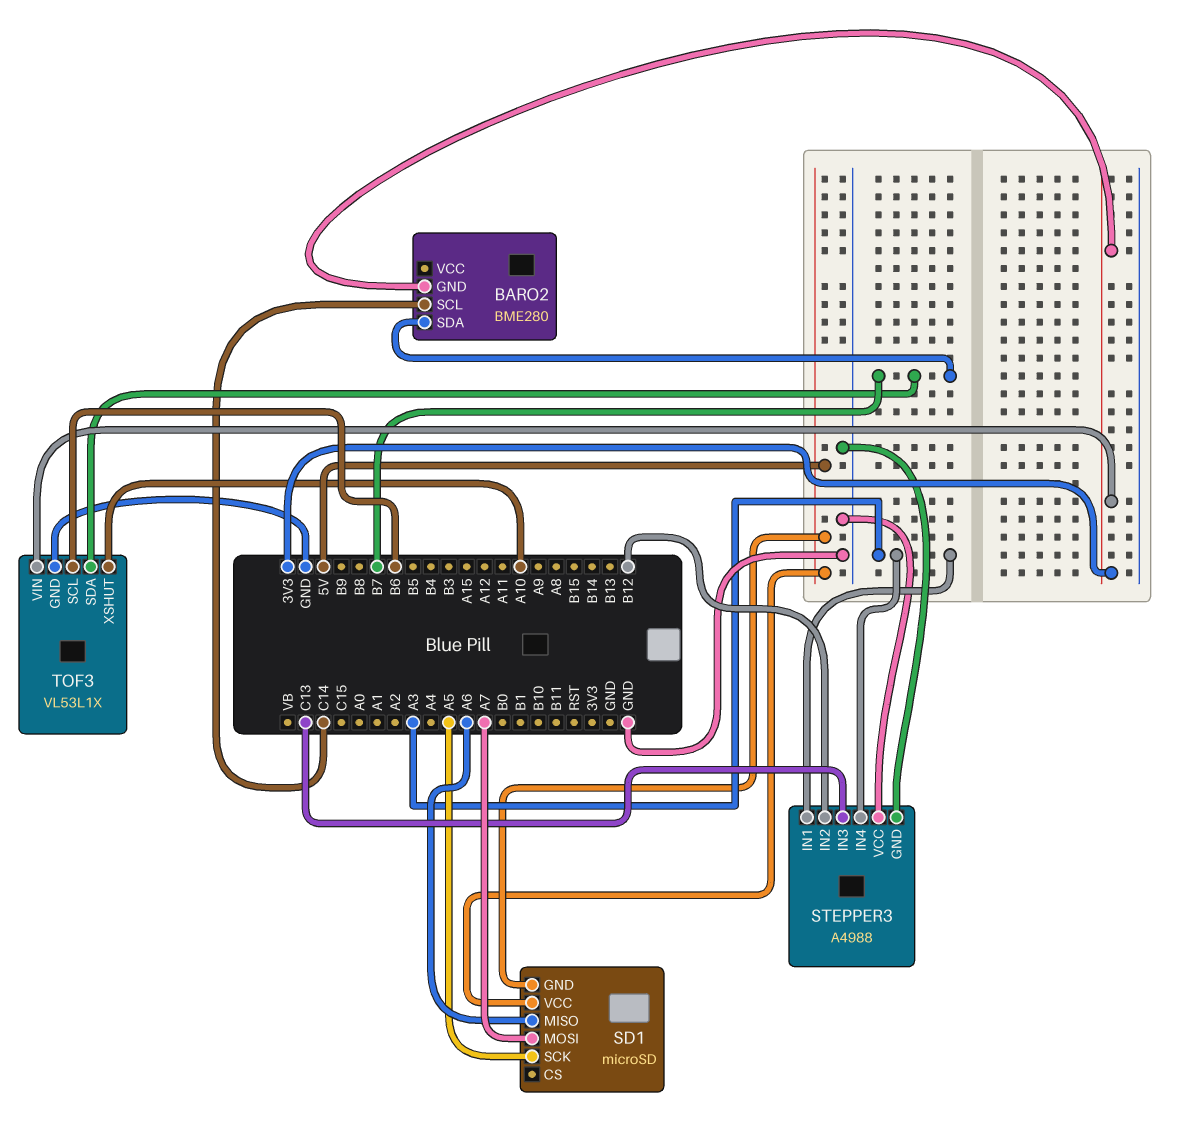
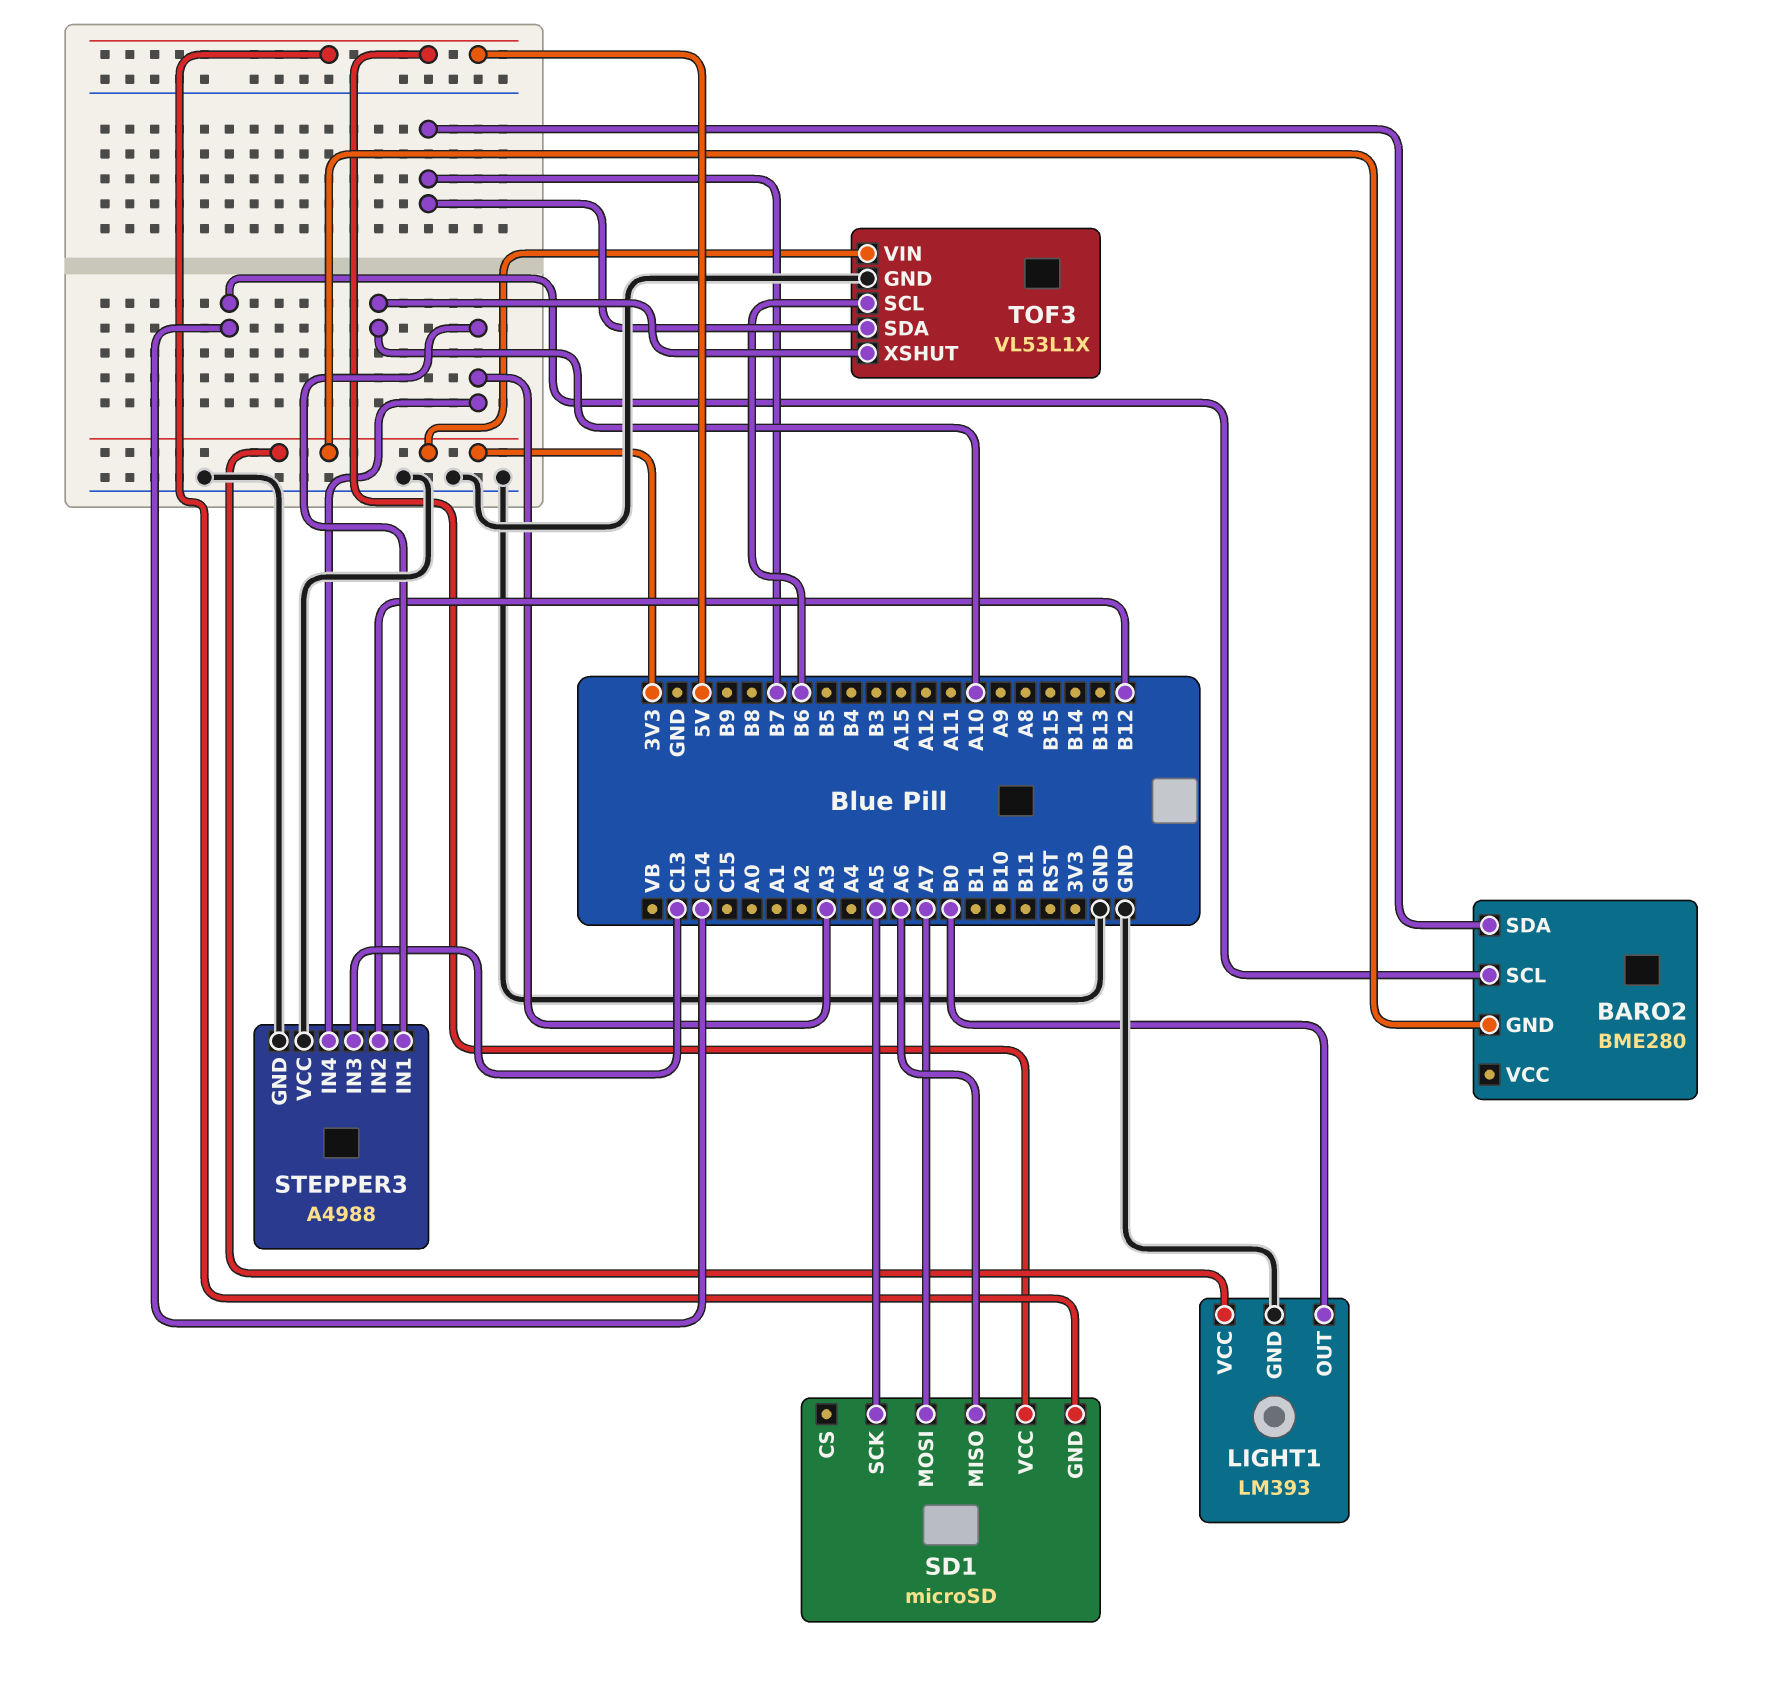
LIGHT1: none -> LM393
LIGHT1 pin GND: none -> GND
LIGHT1 pin OUT: none -> B0
LIGHT1 pin VCC: none -> 3V3

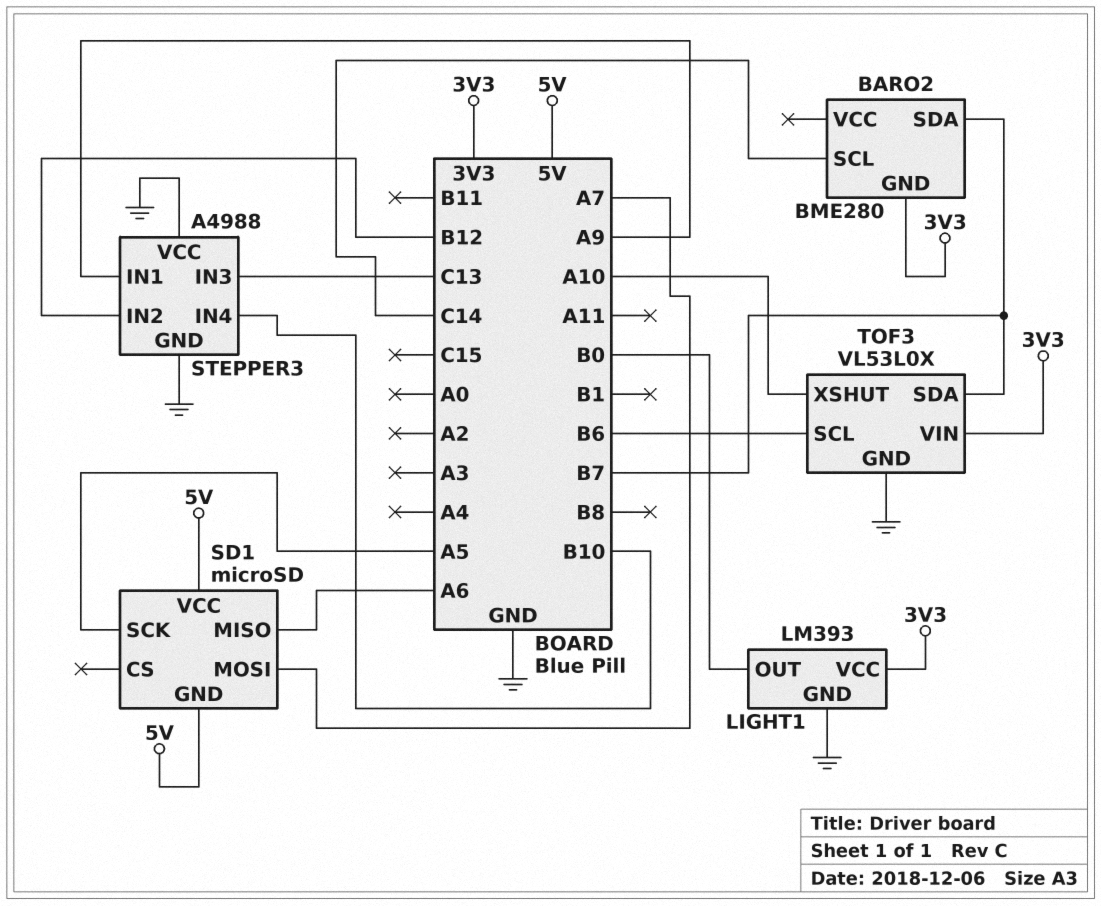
STEPPER3 pin IN1: A3 -> A9
STEPPER3 pin IN4: A3 -> B10
TOF3: VL53L1X -> VL53L0X

